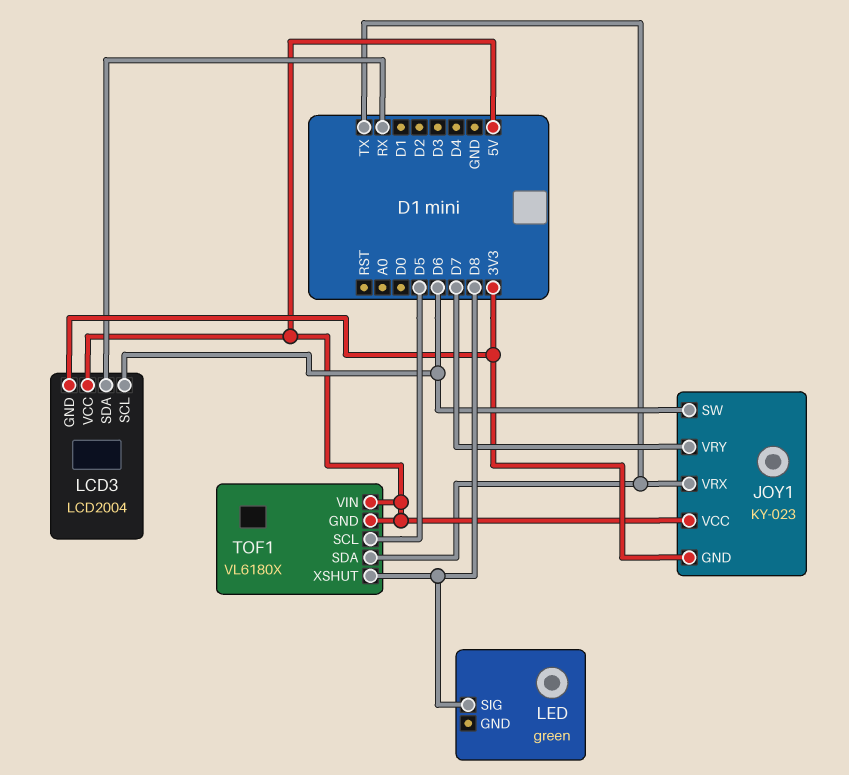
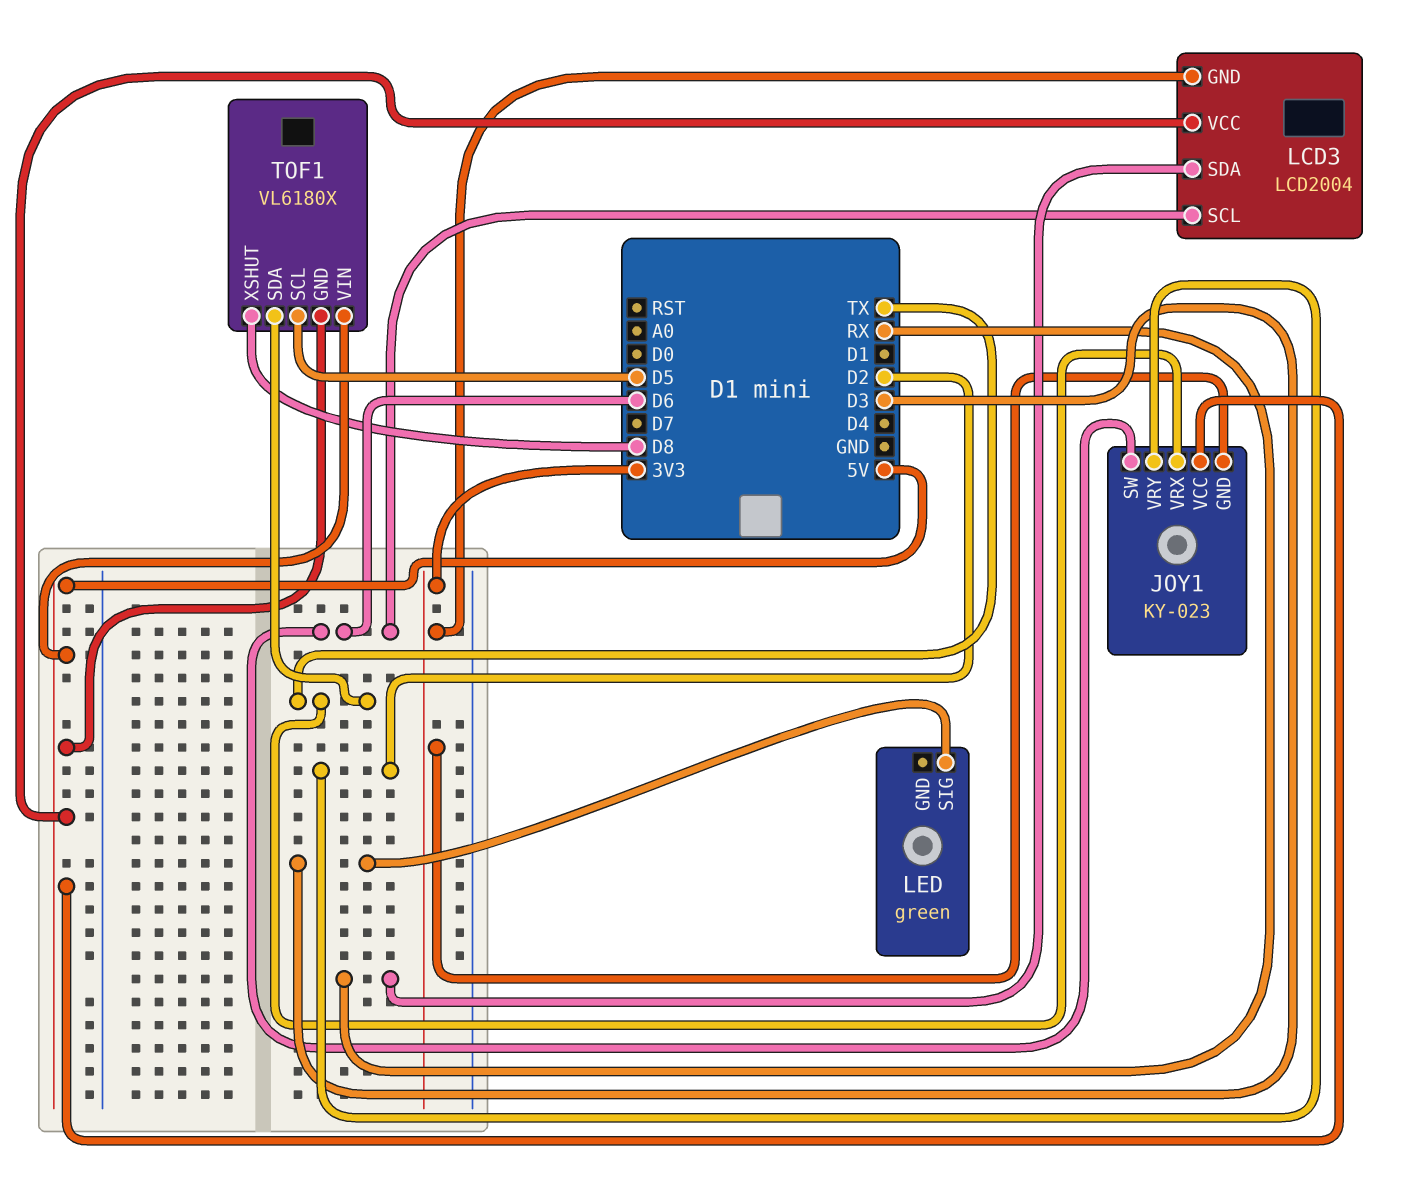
JOY1 pin VRY: D7 -> D2
LED pin SIG: D8 -> D3

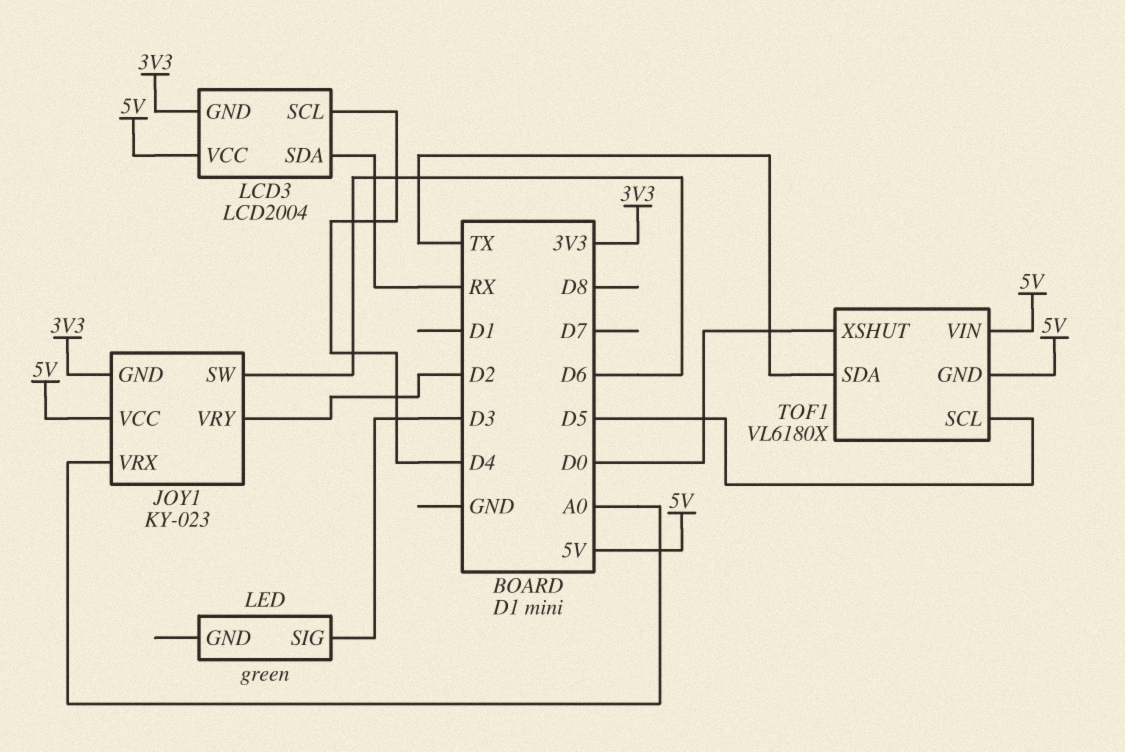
JOY1 pin VRX: TX -> A0
LCD3 pin SCL: D6 -> D4
TOF1 pin XSHUT: D8 -> D0

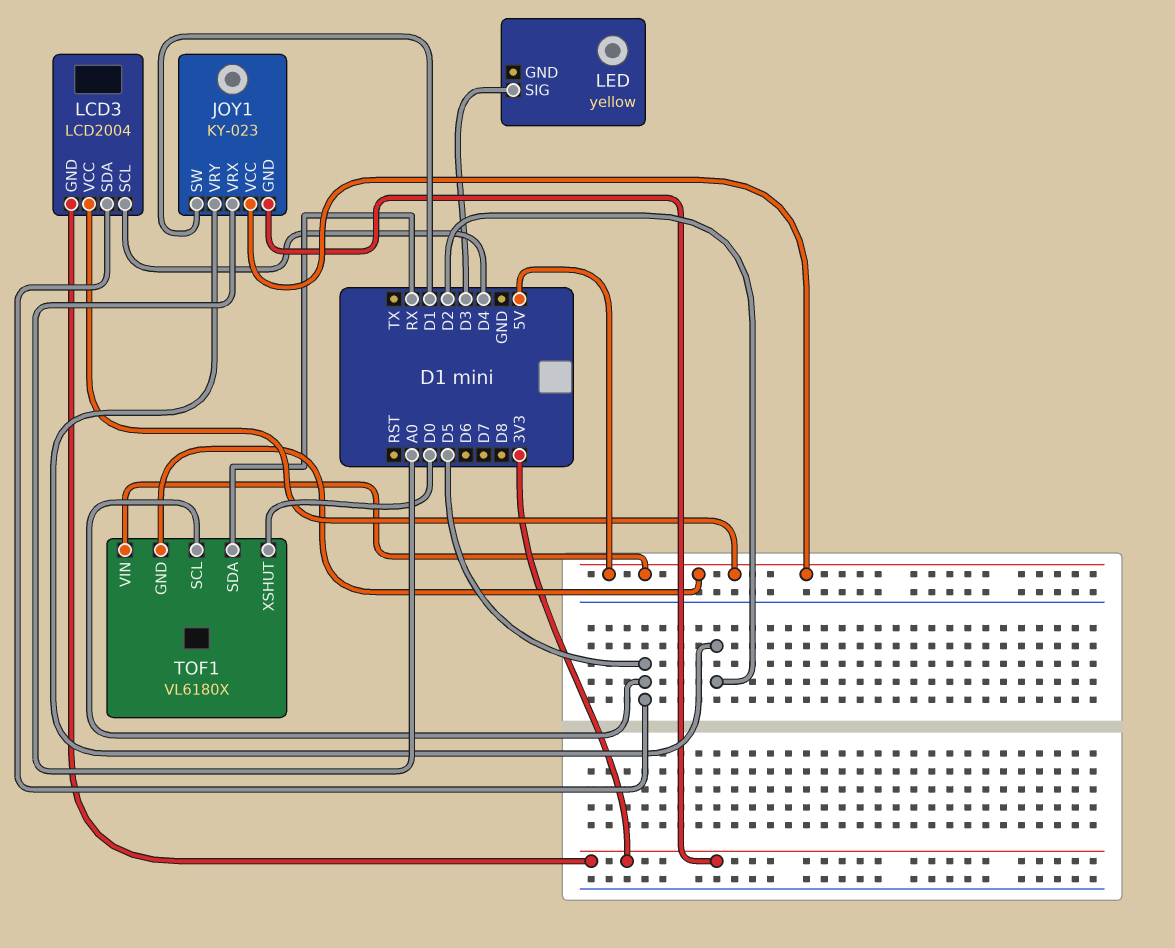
JOY1 pin SW: D6 -> D1
LCD3 pin SDA: RX -> D5
LED: green -> yellow
TOF1 pin SDA: TX -> RX

